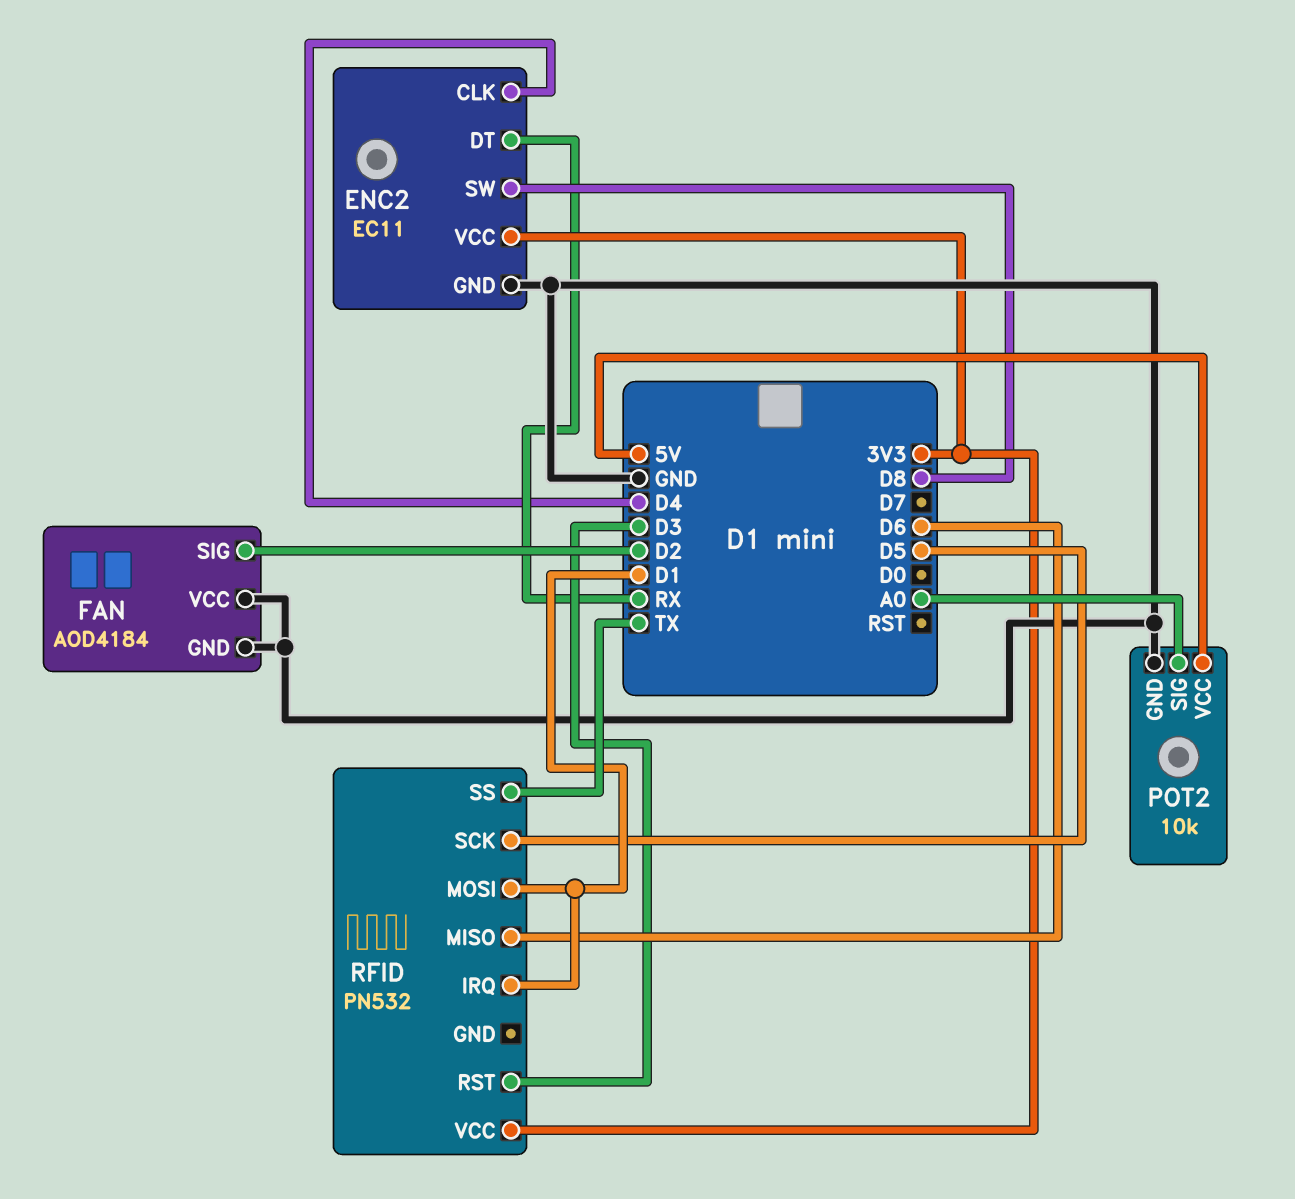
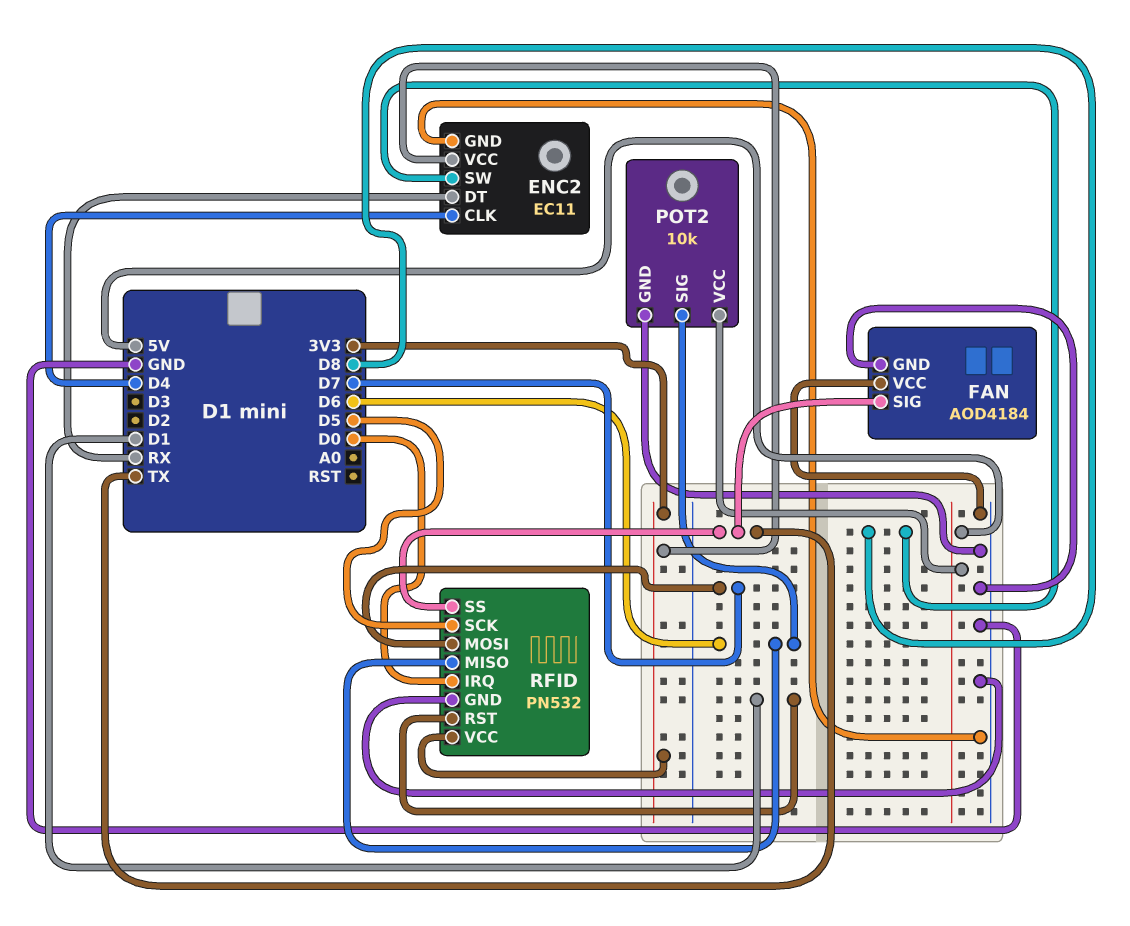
FAN pin SIG: D2 -> TX
POT2 pin SIG: A0 -> D6
RFID pin GND: none -> GND
RFID pin IRQ: D1 -> D0
RFID pin MOSI: D1 -> D7
RFID pin RST: D3 -> D1

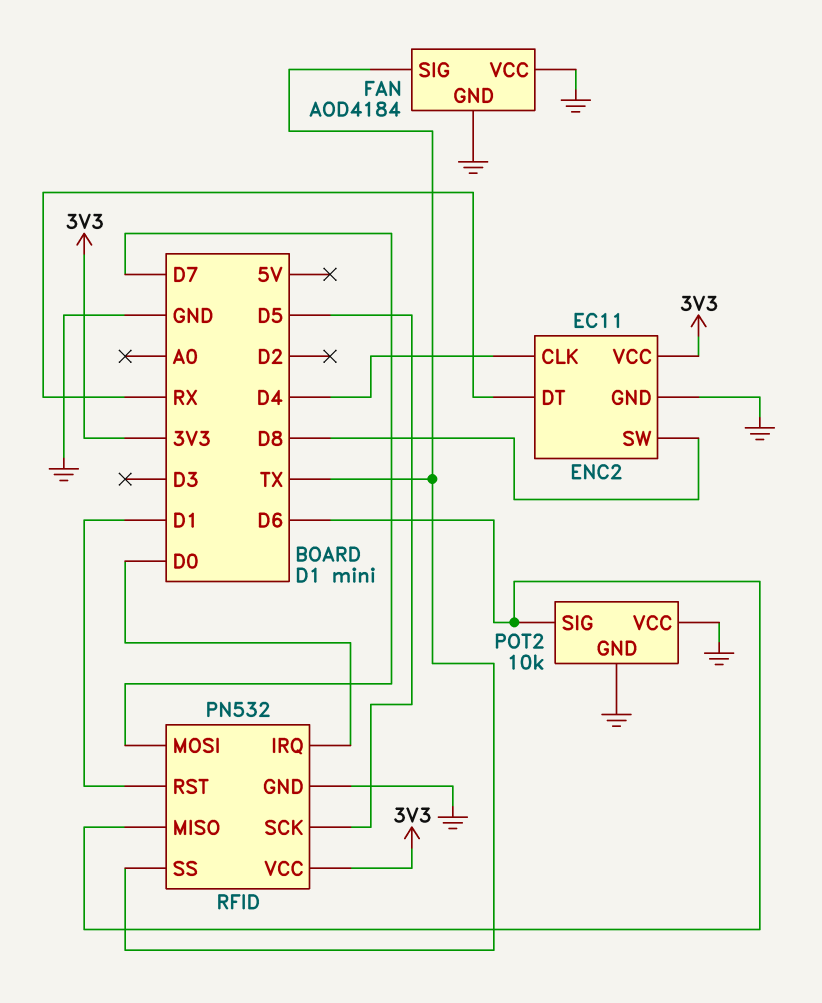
POT2 pin VCC: 5V -> GND

